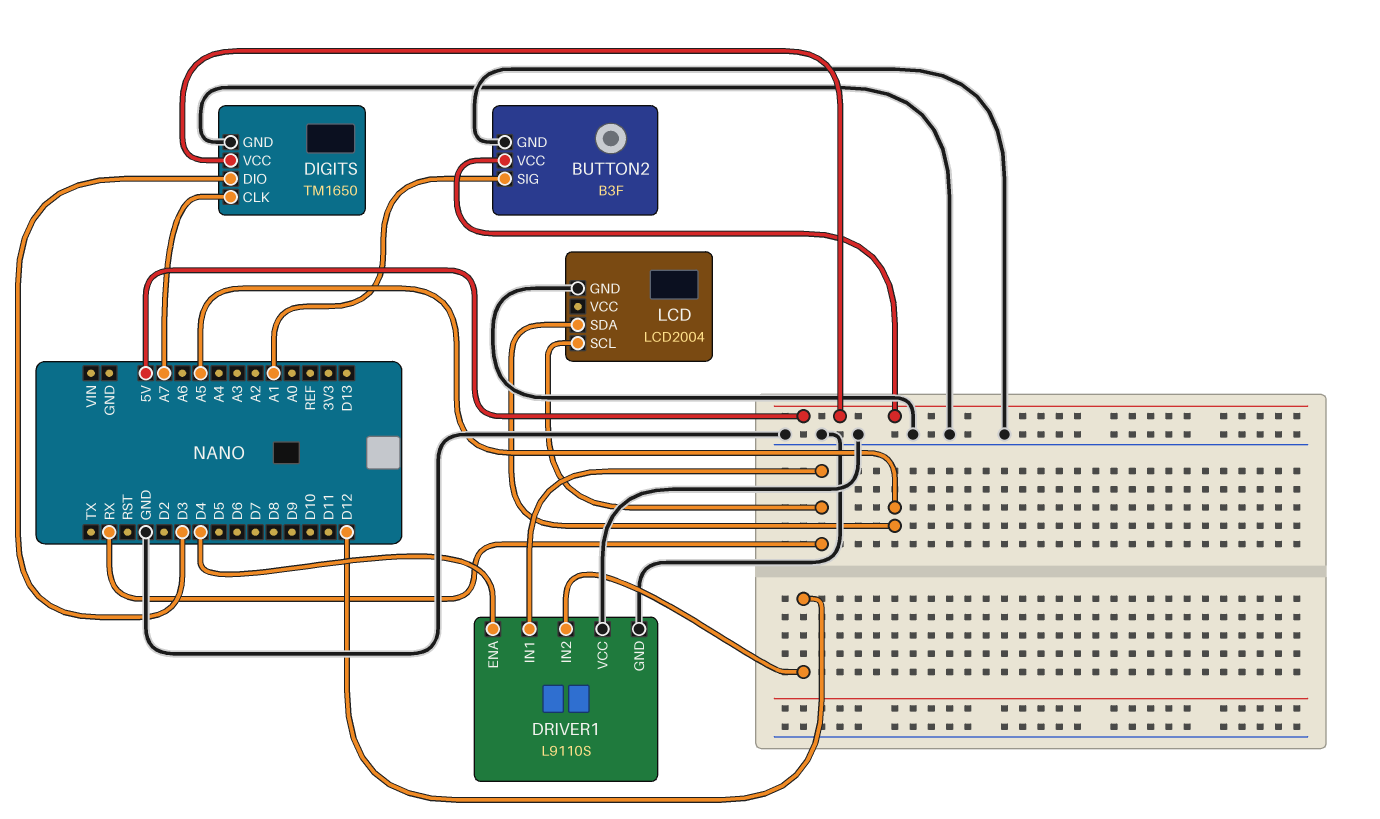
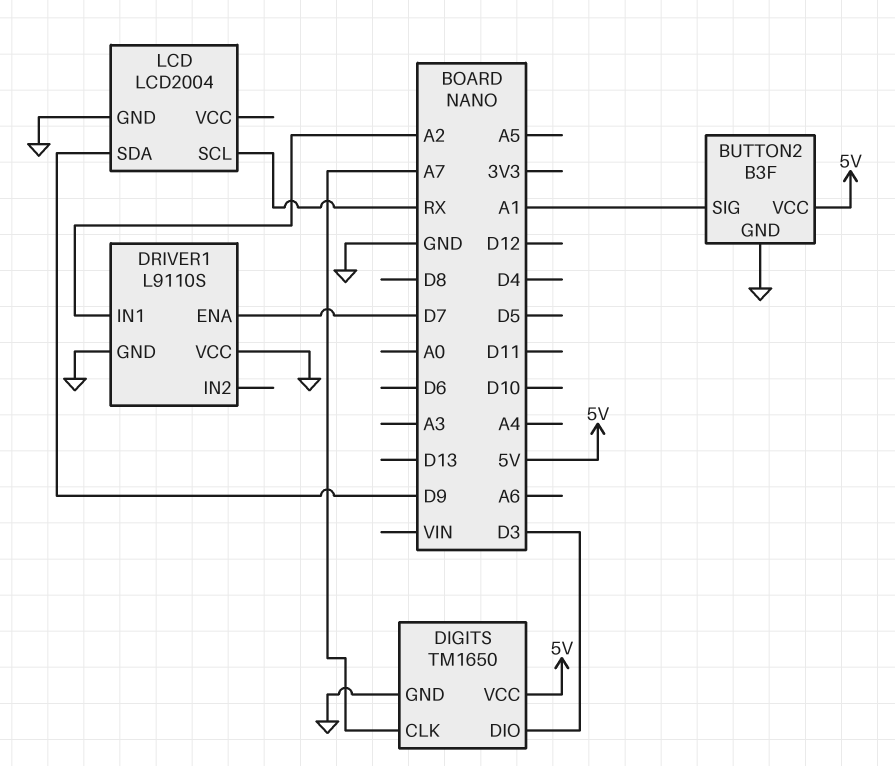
DRIVER1 pin ENA: D4 -> D7
DRIVER1 pin IN1: RX -> A2
DRIVER1 pin IN2: D12 -> none
LCD pin SDA: A5 -> D9

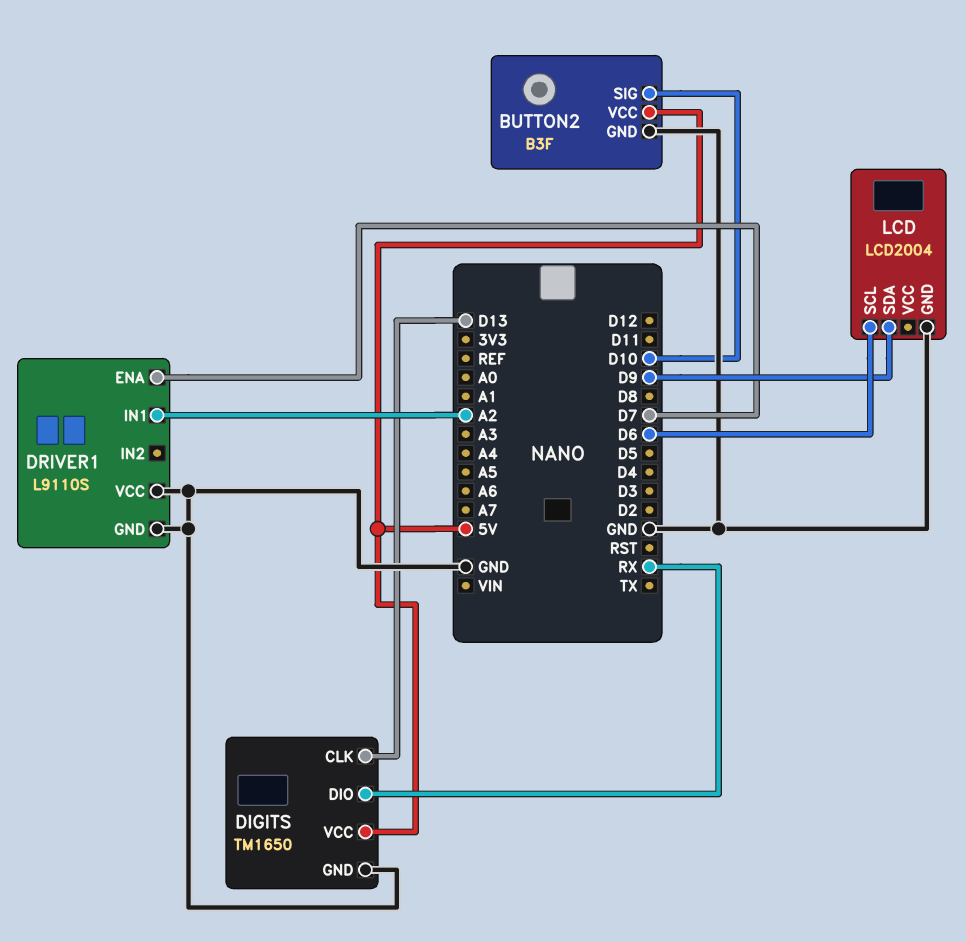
BUTTON2 pin SIG: A1 -> D10
DIGITS pin CLK: A7 -> D13
DIGITS pin DIO: D3 -> RX
LCD pin SCL: RX -> D6

